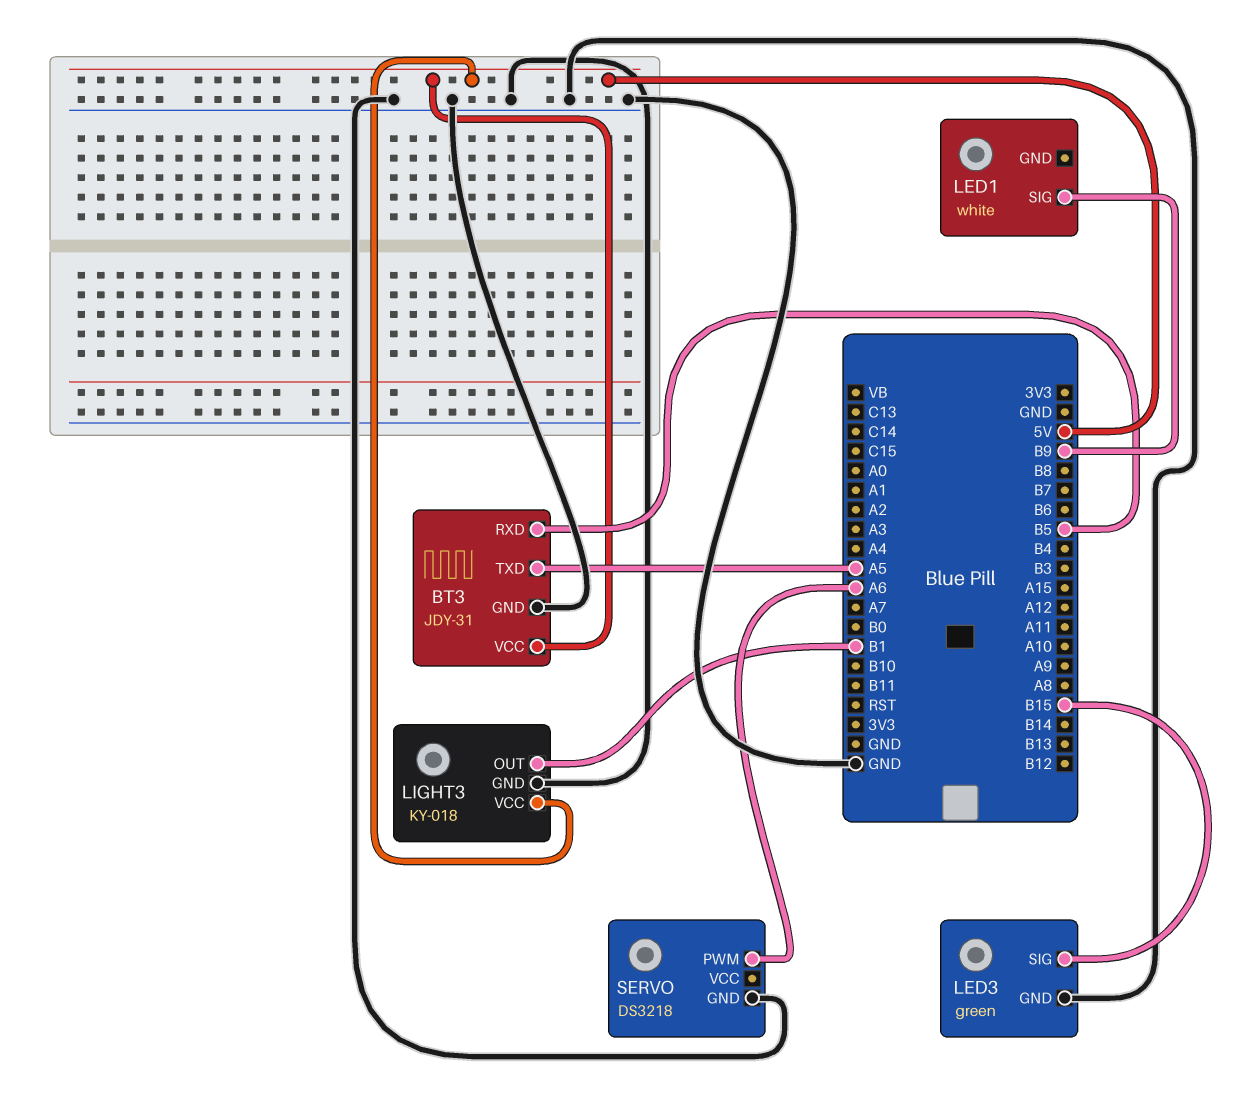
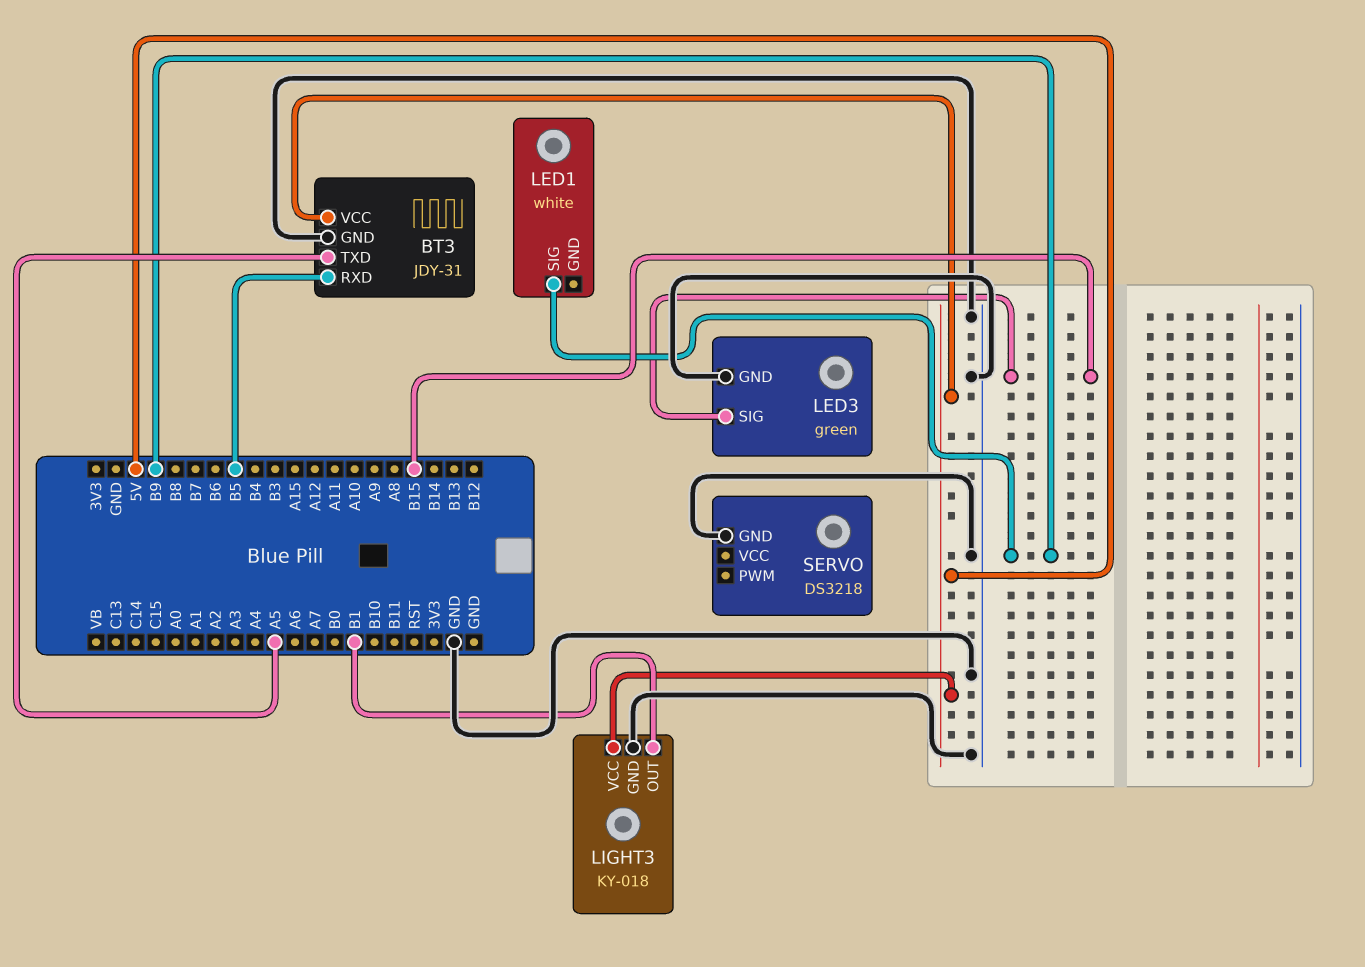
SERVO pin PWM: A6 -> none

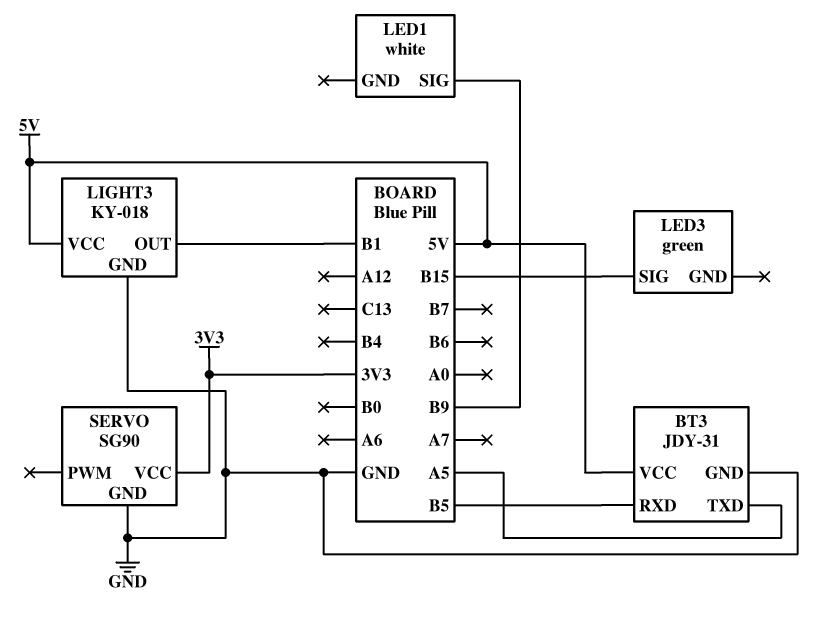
LED3 pin GND: GND -> none
SERVO: DS3218 -> SG90
SERVO pin VCC: none -> 3V3

